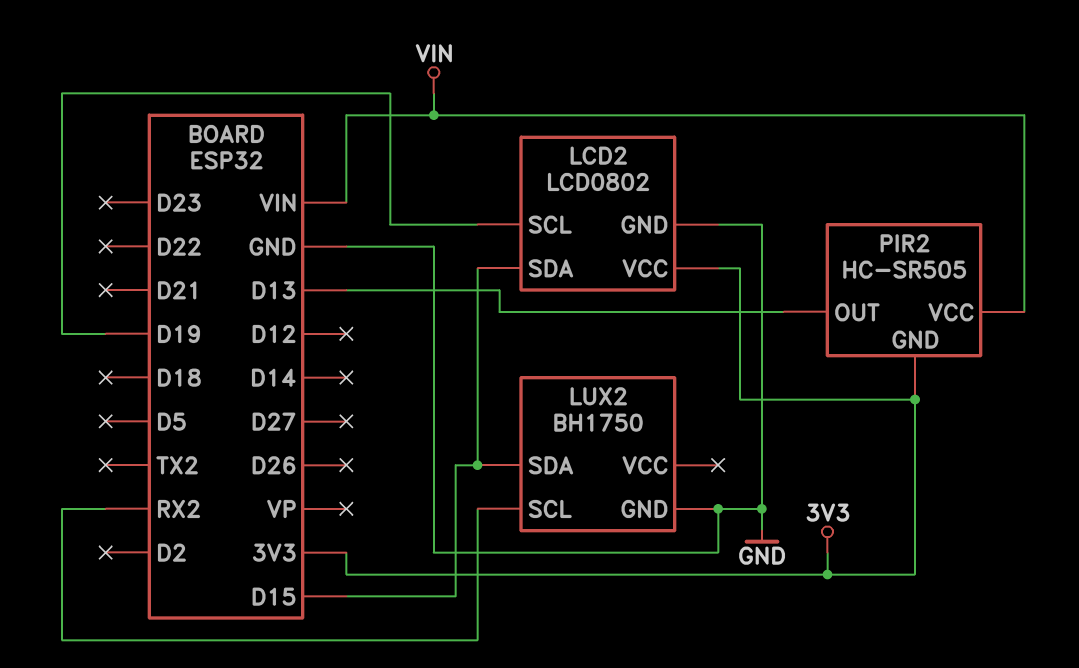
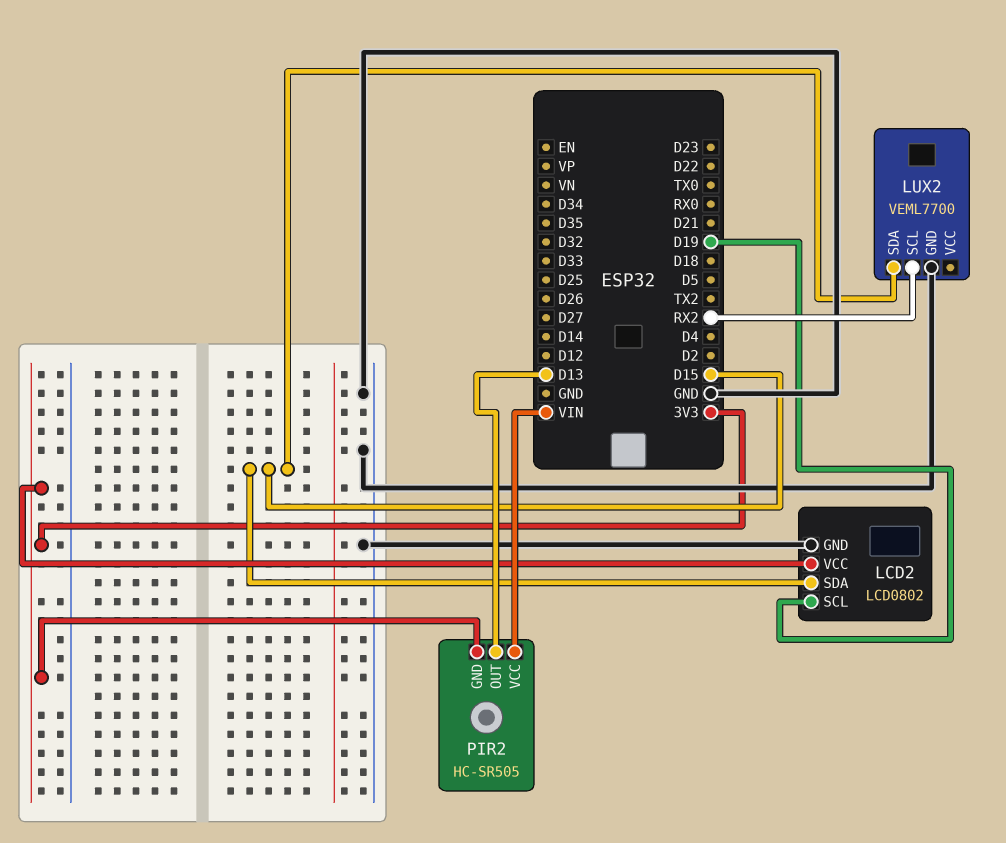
LUX2: BH1750 -> VEML7700

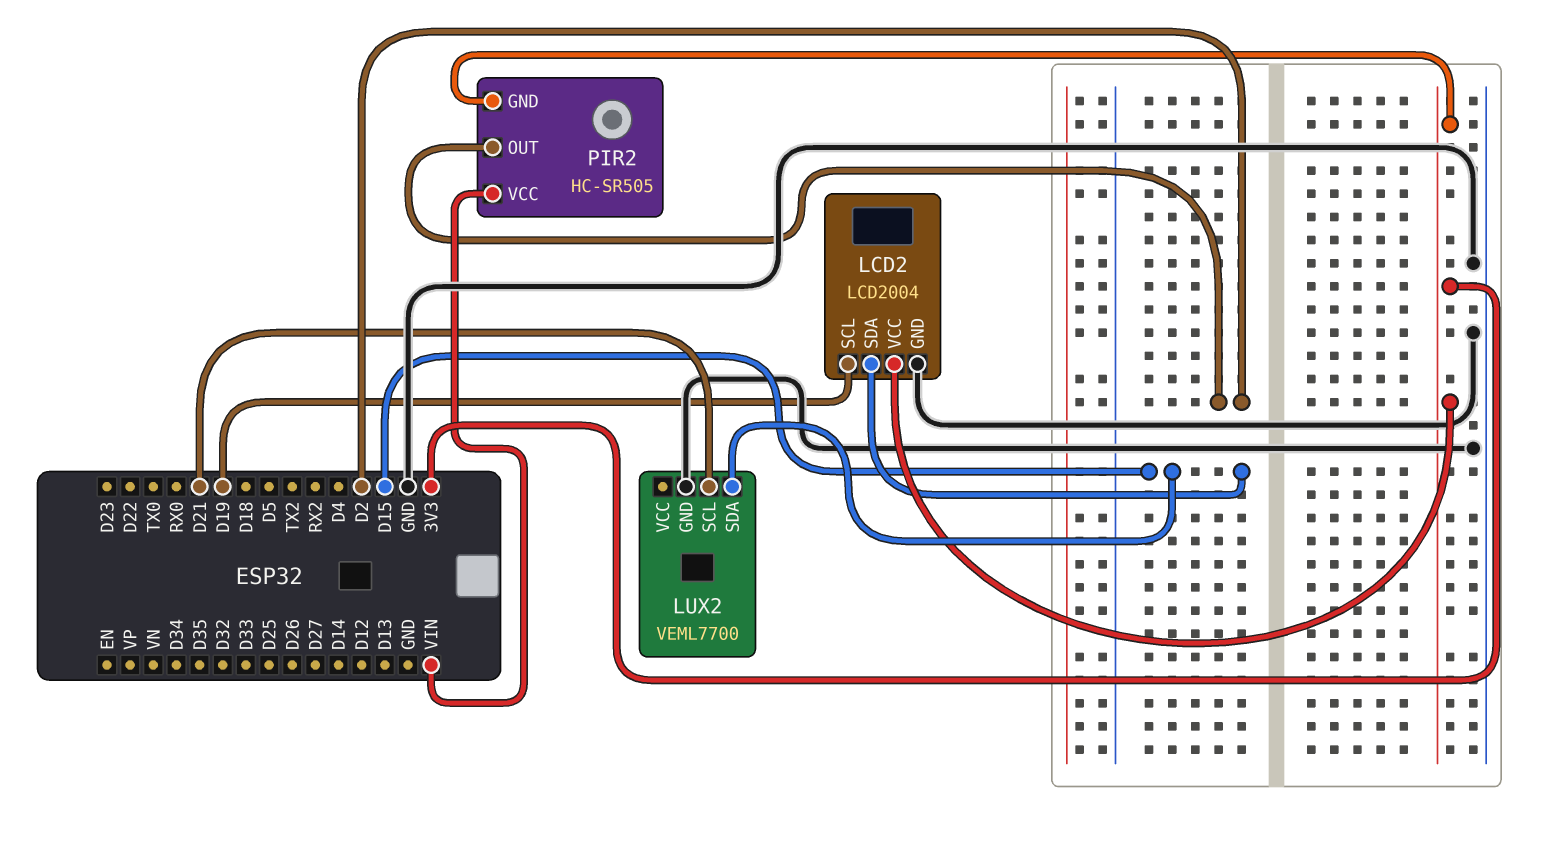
LCD2: LCD0802 -> LCD2004
LUX2 pin SCL: RX2 -> D21
PIR2 pin OUT: D13 -> D2

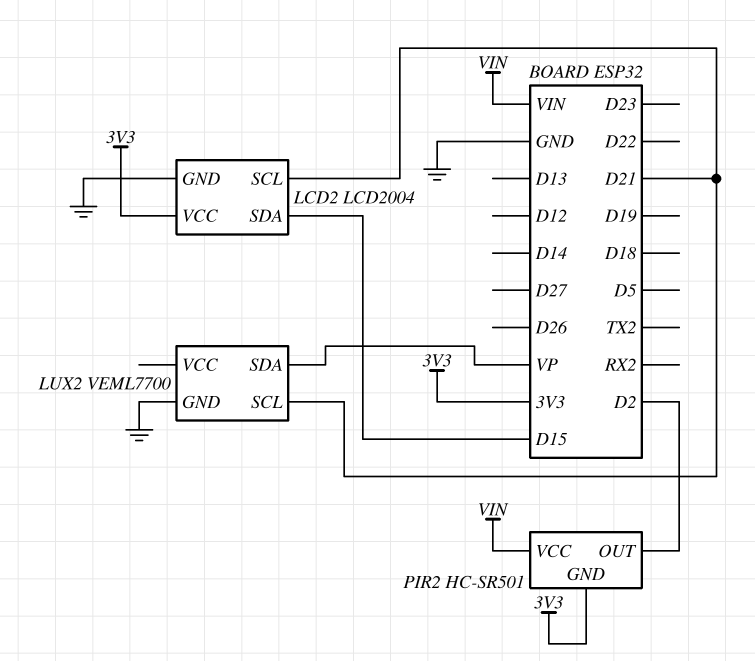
LCD2 pin SCL: D19 -> D21
LUX2 pin SDA: D15 -> VP
PIR2: HC-SR505 -> HC-SR501

